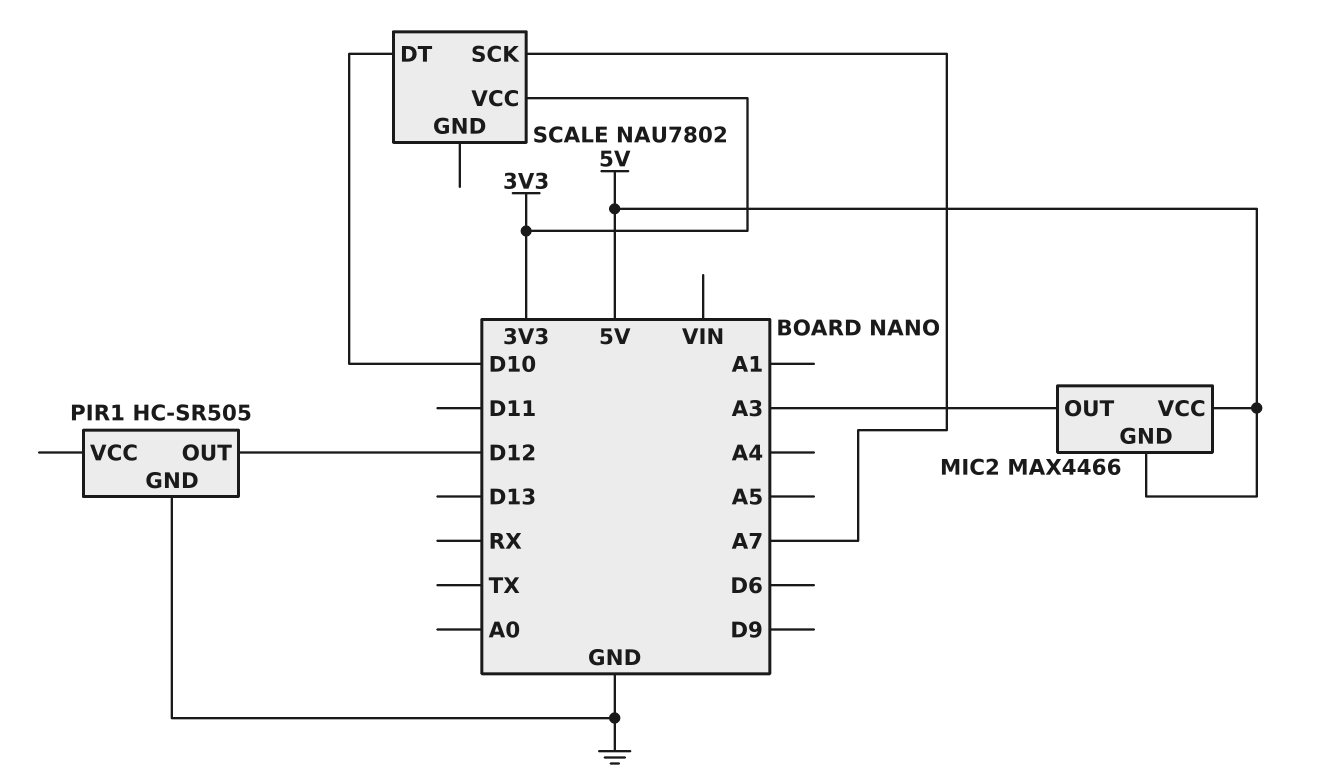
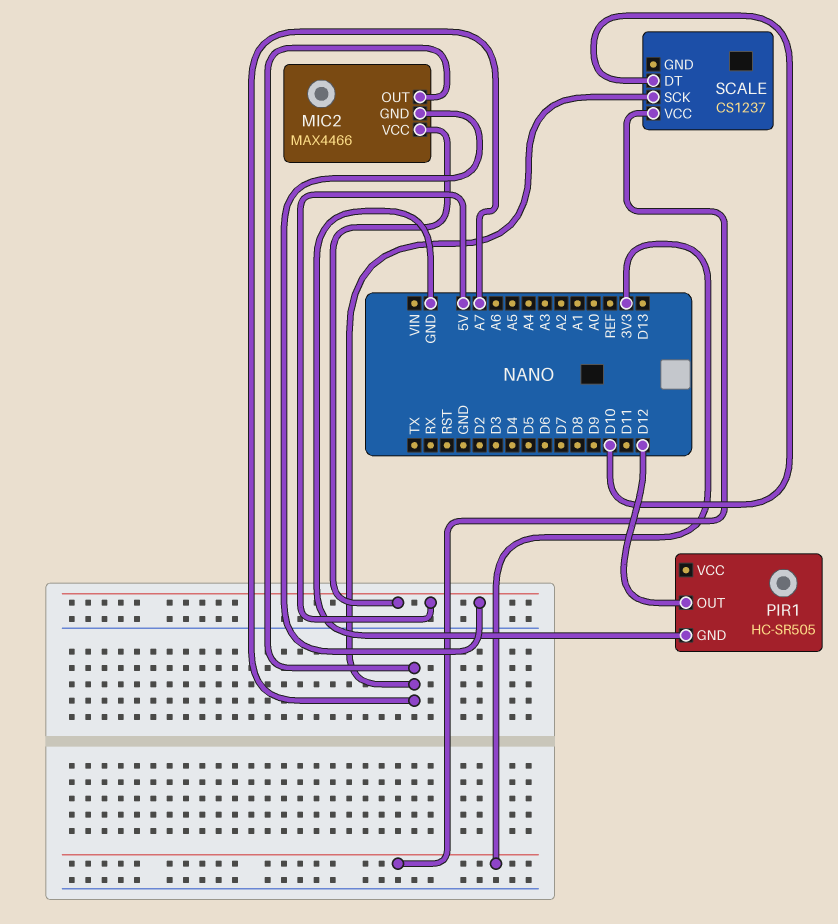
MIC2 pin OUT: A3 -> A7
SCALE: NAU7802 -> CS1237

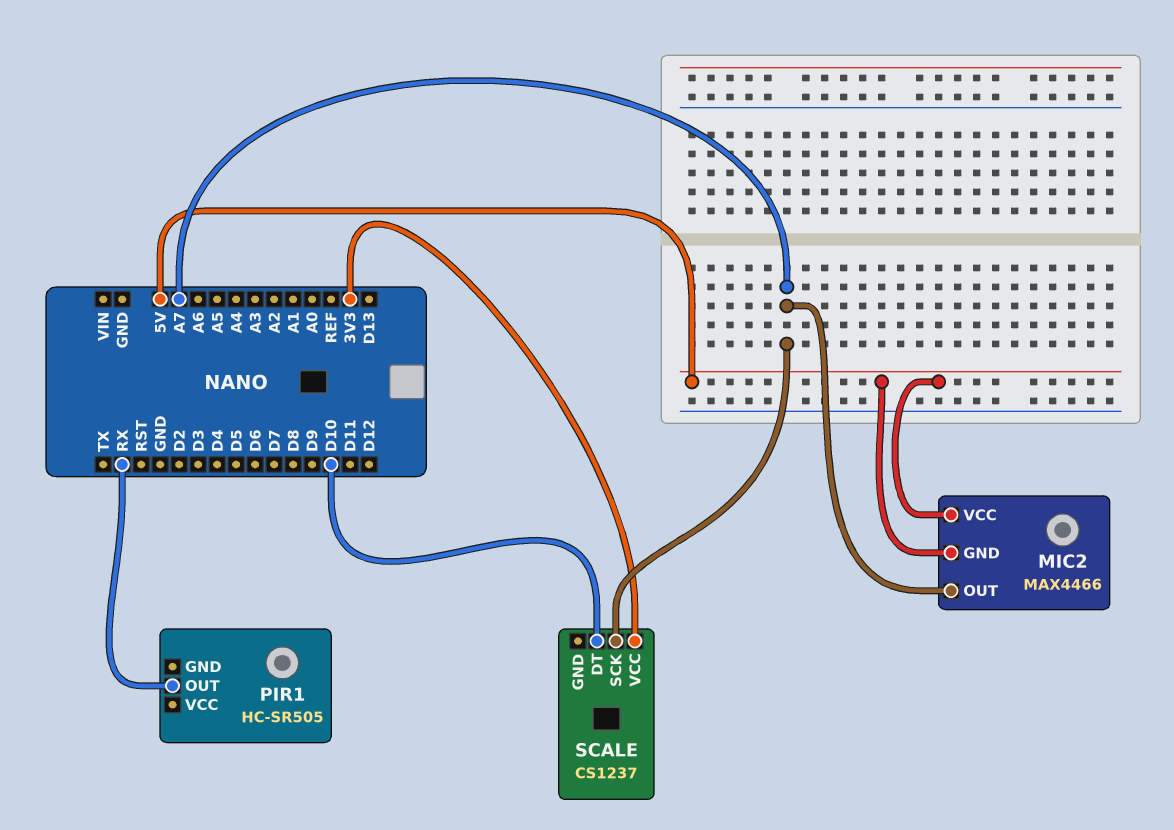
PIR1 pin GND: GND -> none
PIR1 pin OUT: D12 -> RX

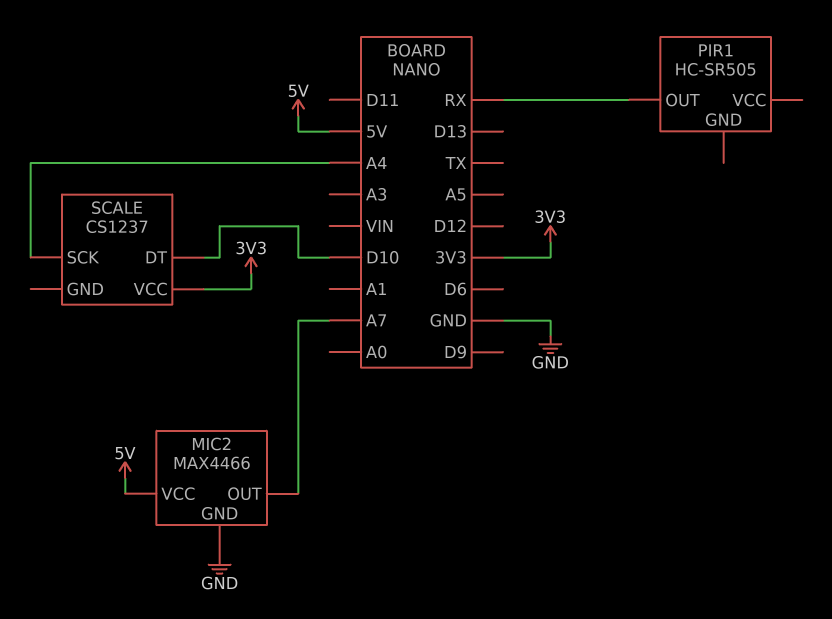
MIC2 pin GND: 5V -> GND
SCALE pin SCK: A7 -> A4

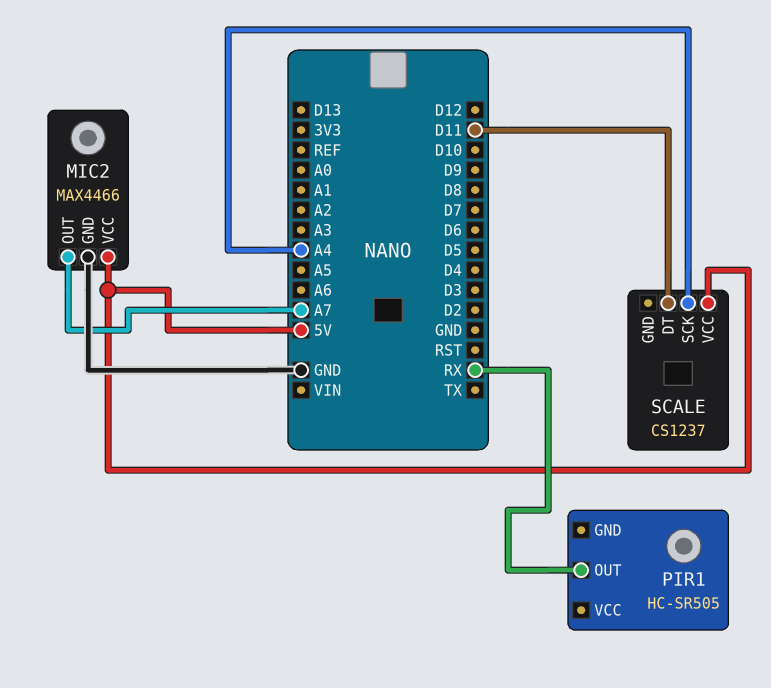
SCALE pin DT: D10 -> D11
SCALE pin VCC: 3V3 -> 5V

